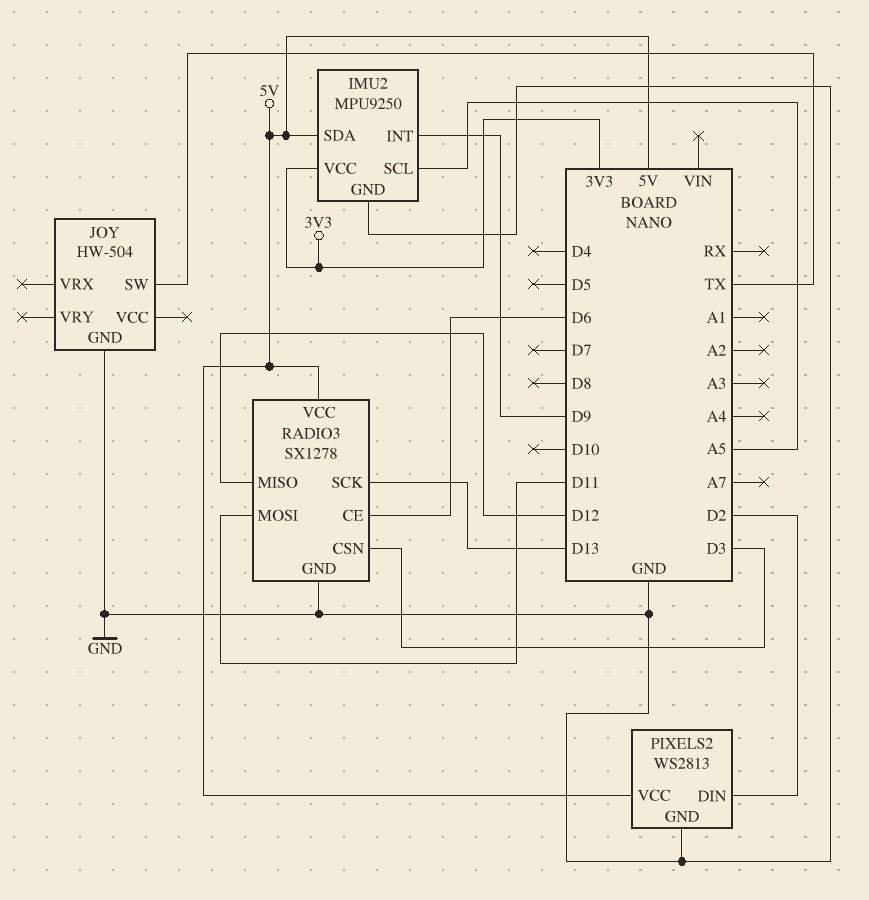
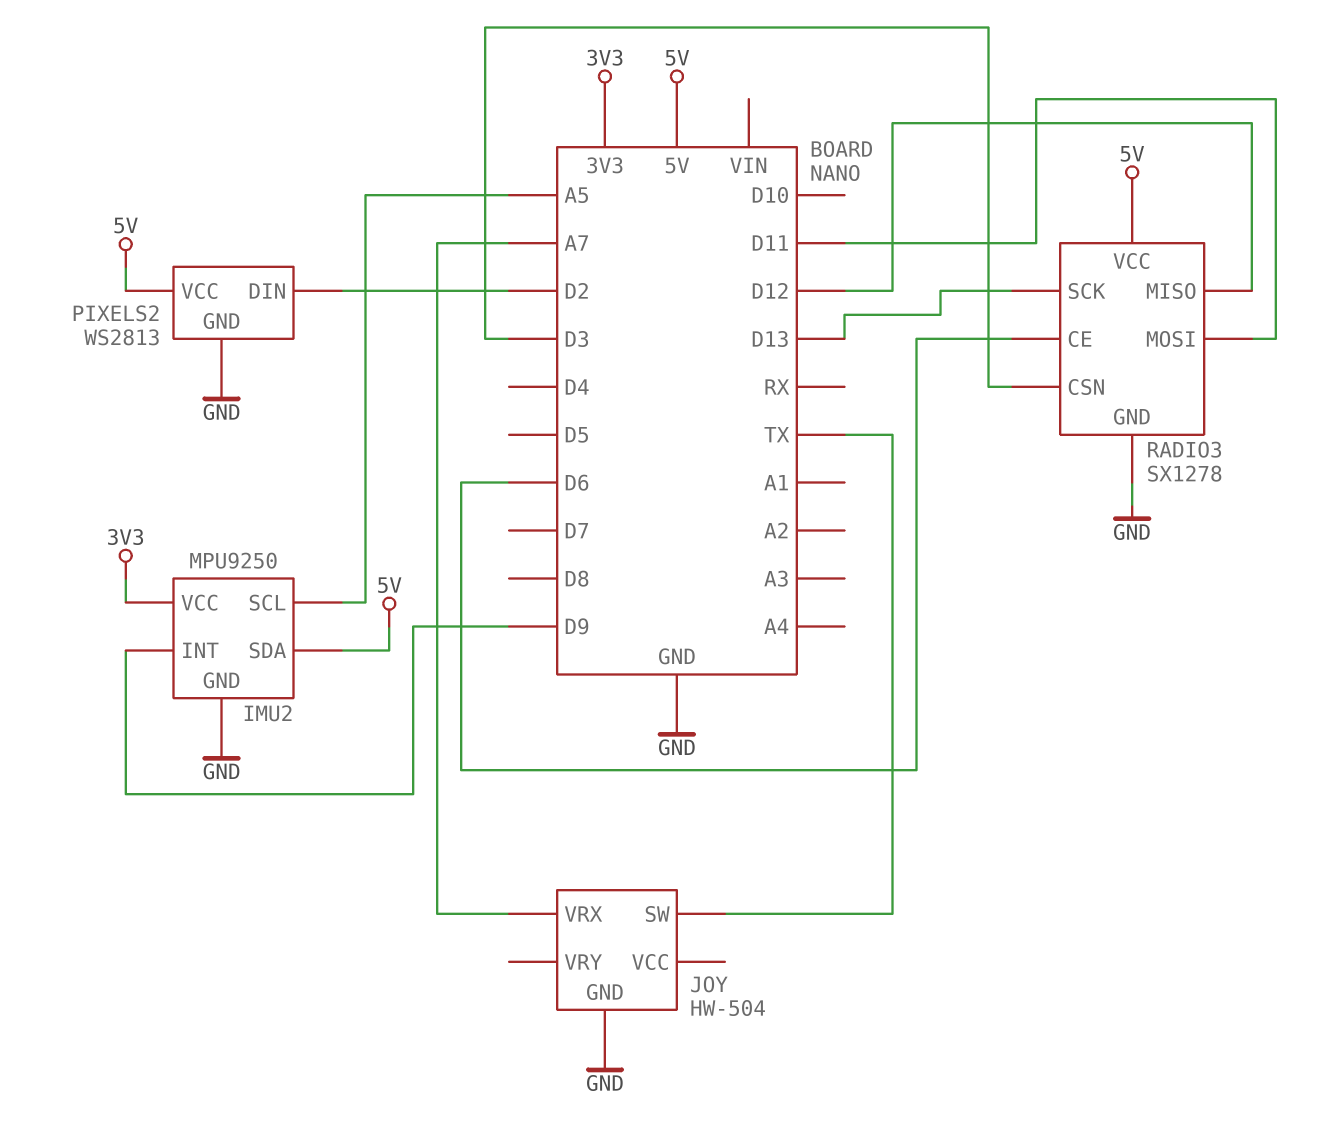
JOY pin VRX: none -> A7

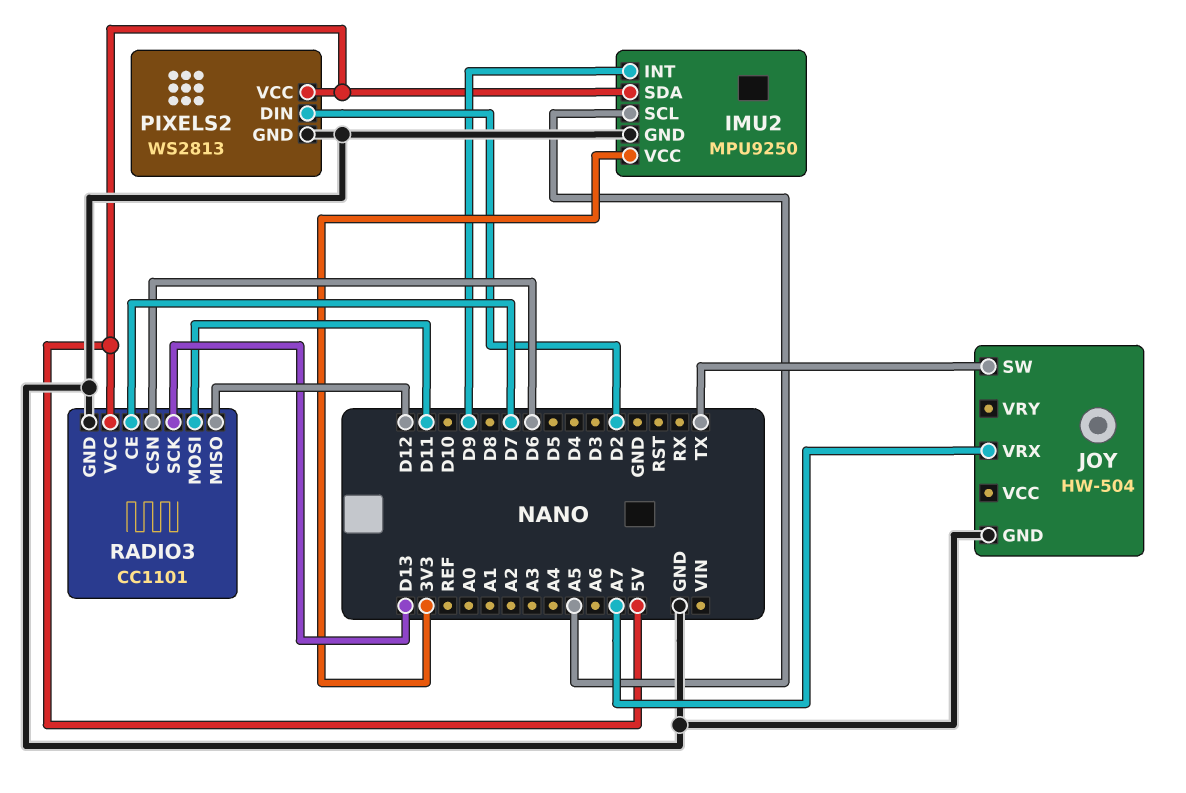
RADIO3: SX1278 -> CC1101
RADIO3 pin CE: D6 -> D7
RADIO3 pin CSN: D3 -> D6

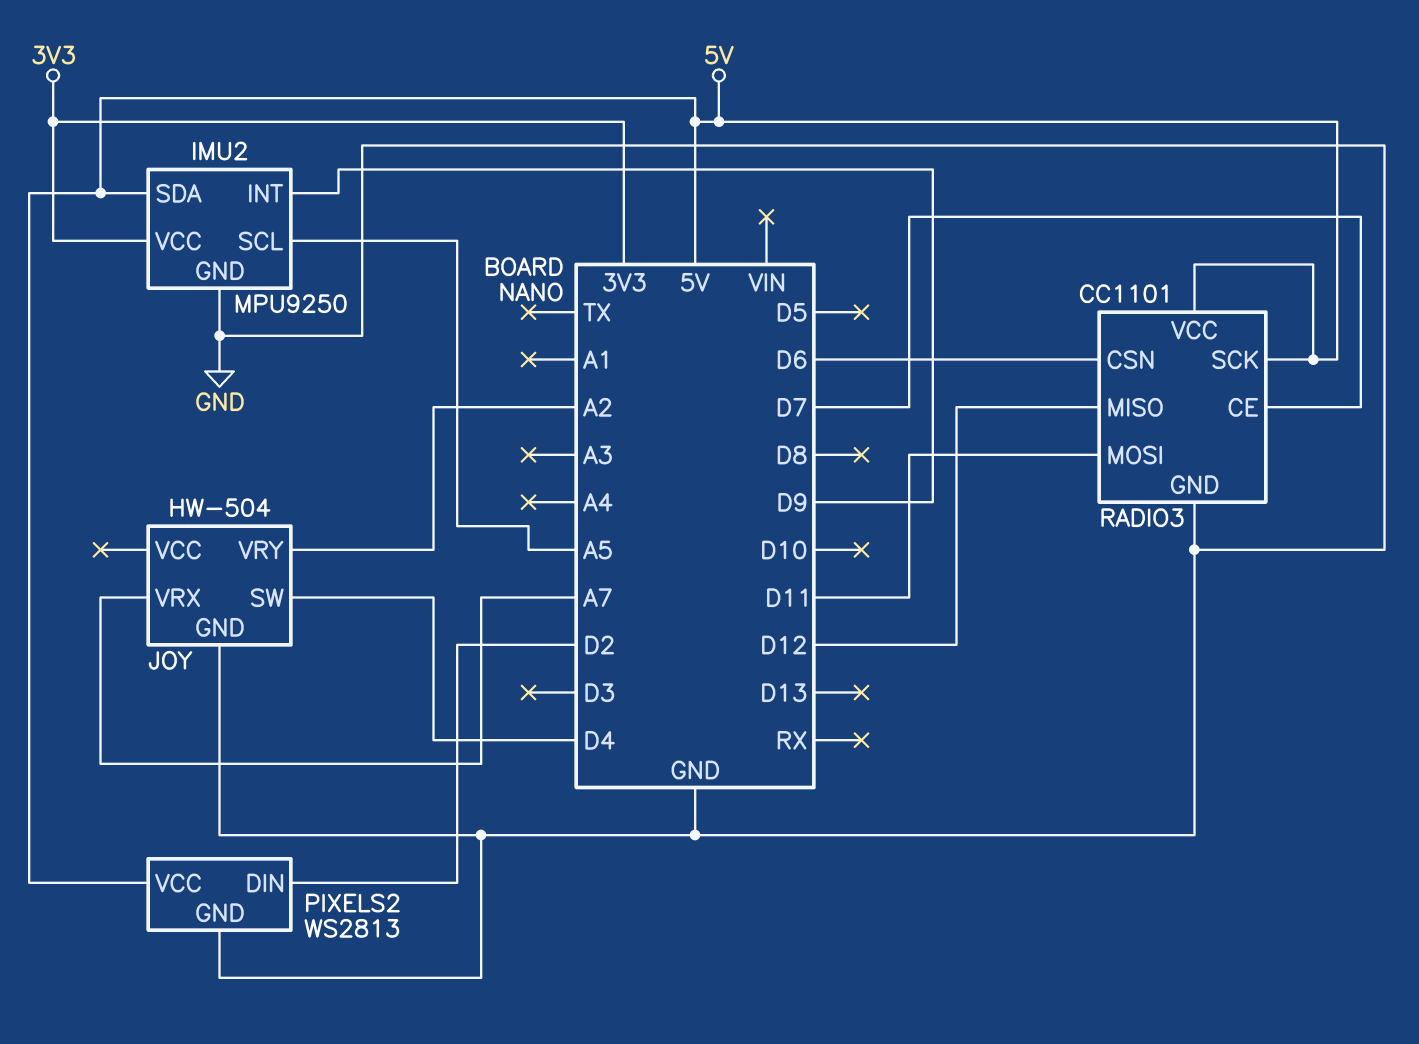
JOY pin SW: TX -> D4
JOY pin VRY: none -> A2
RADIO3 pin SCK: D13 -> 5V

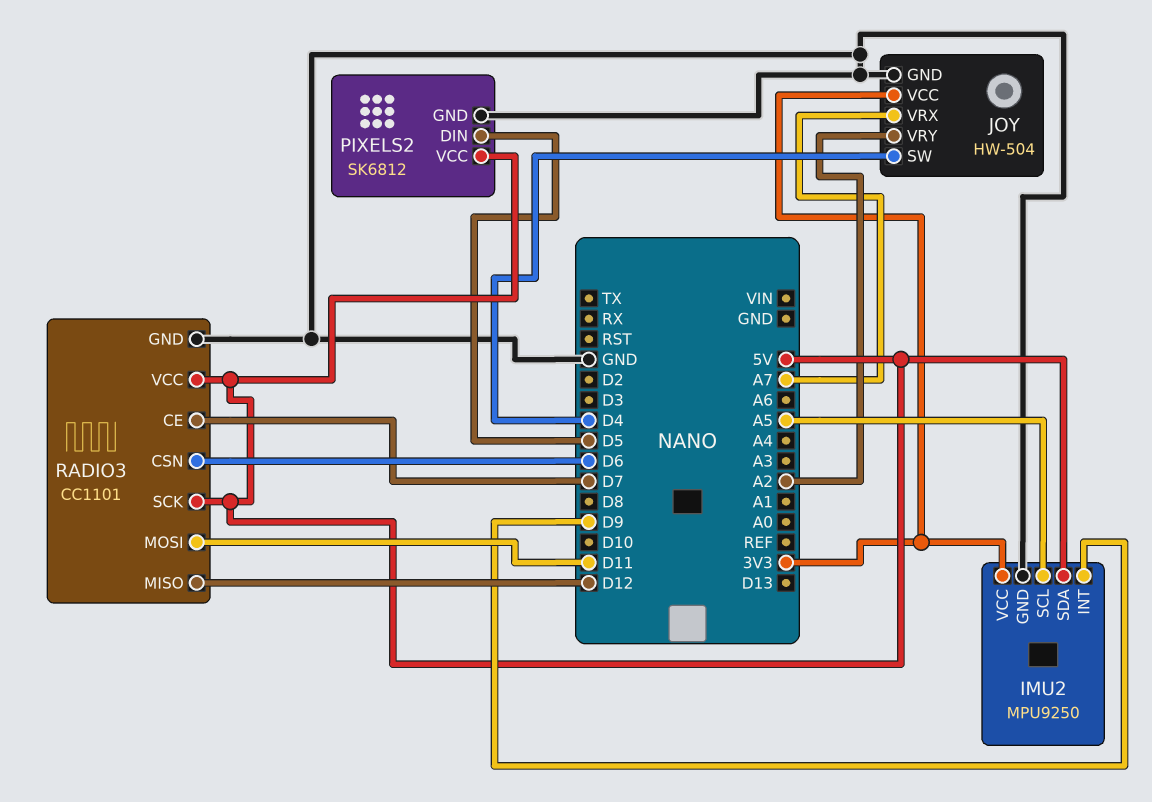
JOY pin VCC: none -> 3V3
PIXELS2: WS2813 -> SK6812
PIXELS2 pin DIN: D2 -> D5

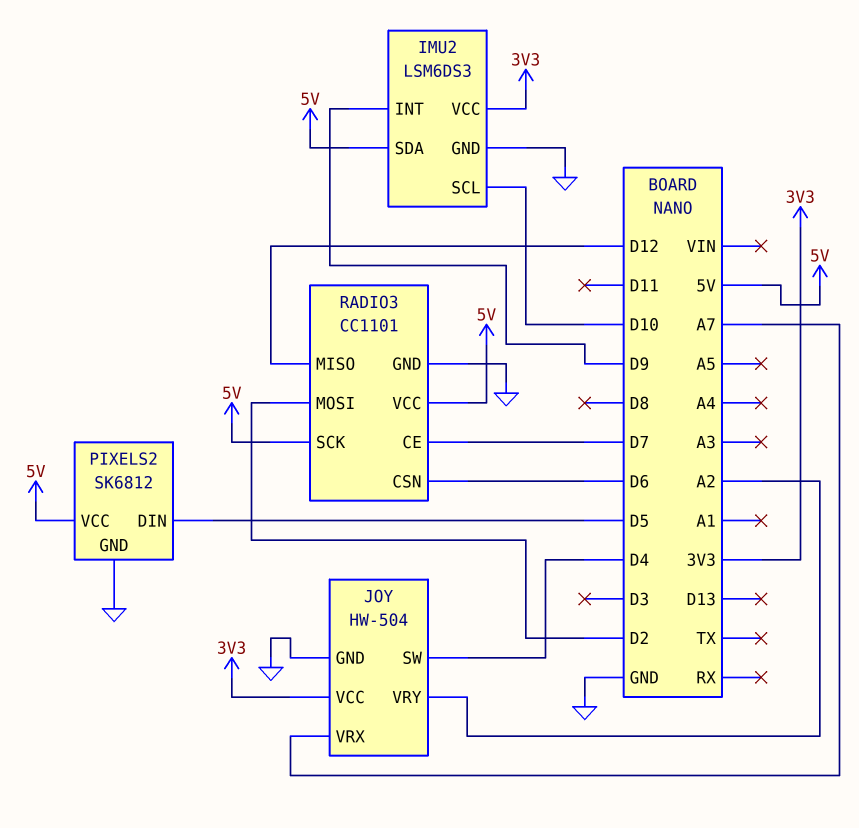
IMU2: MPU9250 -> LSM6DS3
IMU2 pin SCL: A5 -> D10
RADIO3 pin MOSI: D11 -> D2

